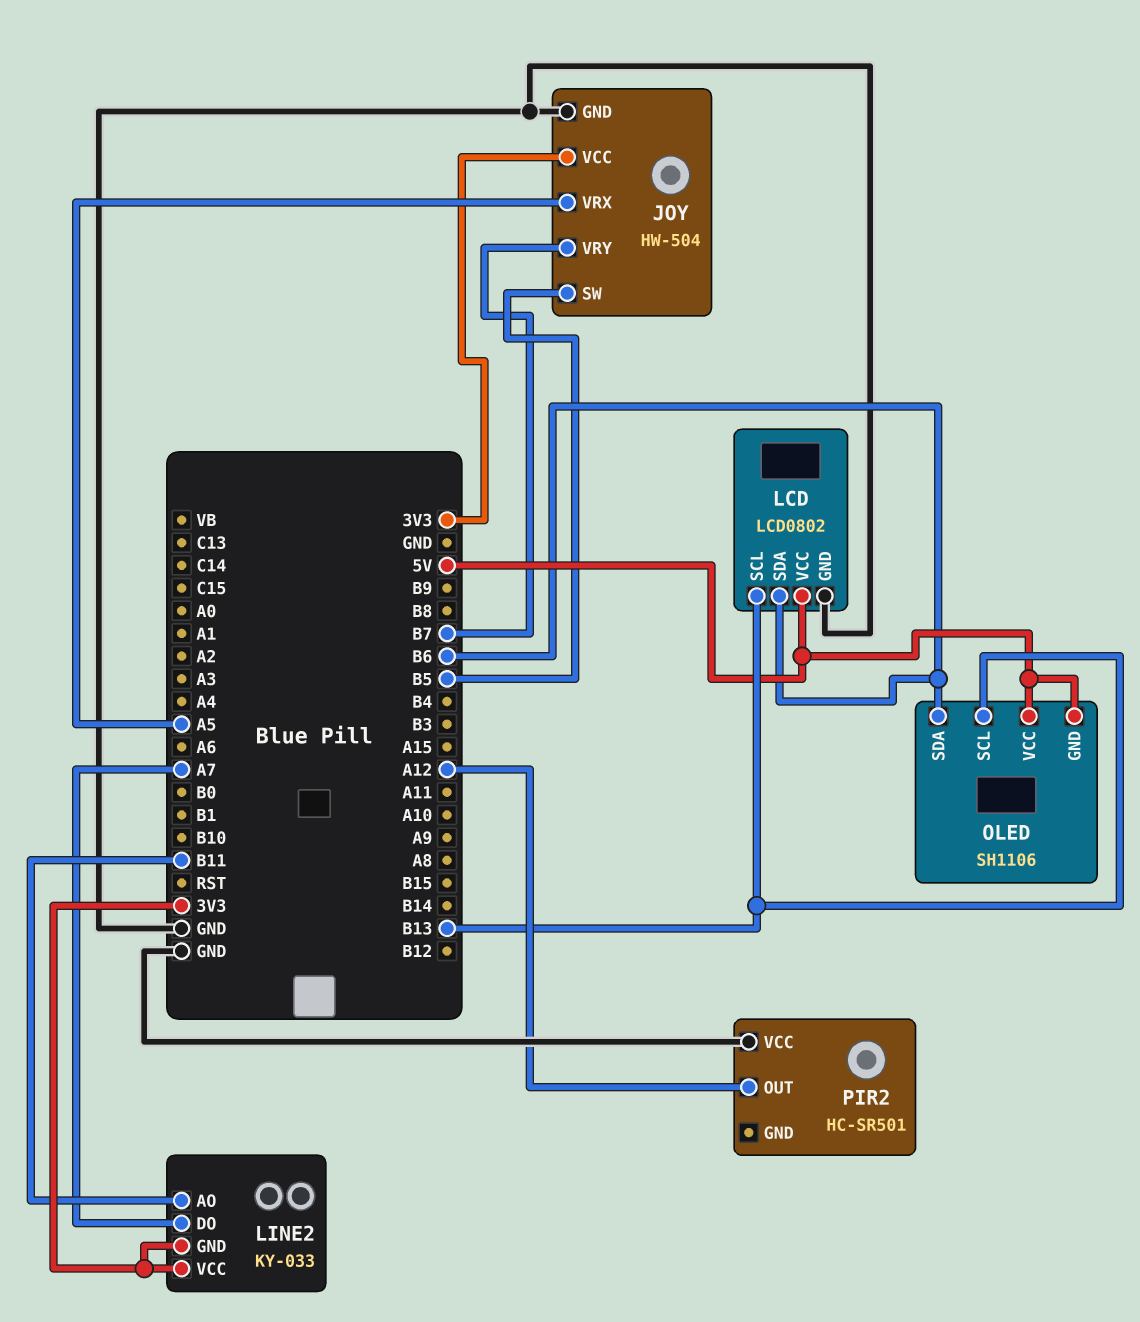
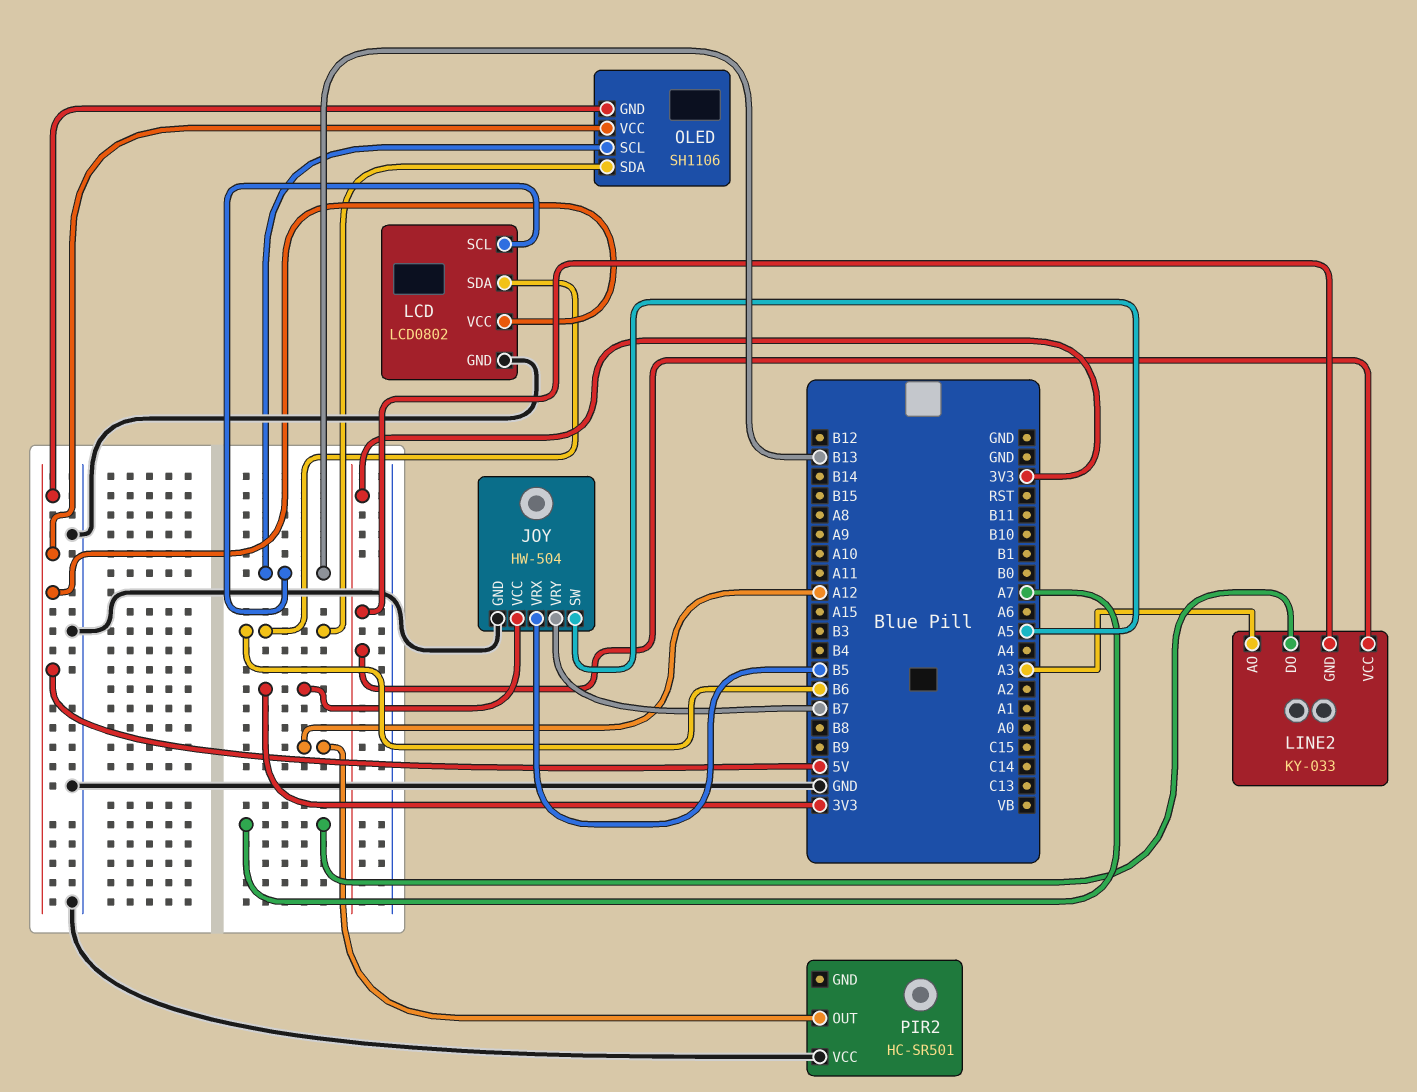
JOY pin SW: B5 -> A5
JOY pin VRX: A5 -> B5
LINE2 pin AO: B11 -> A3

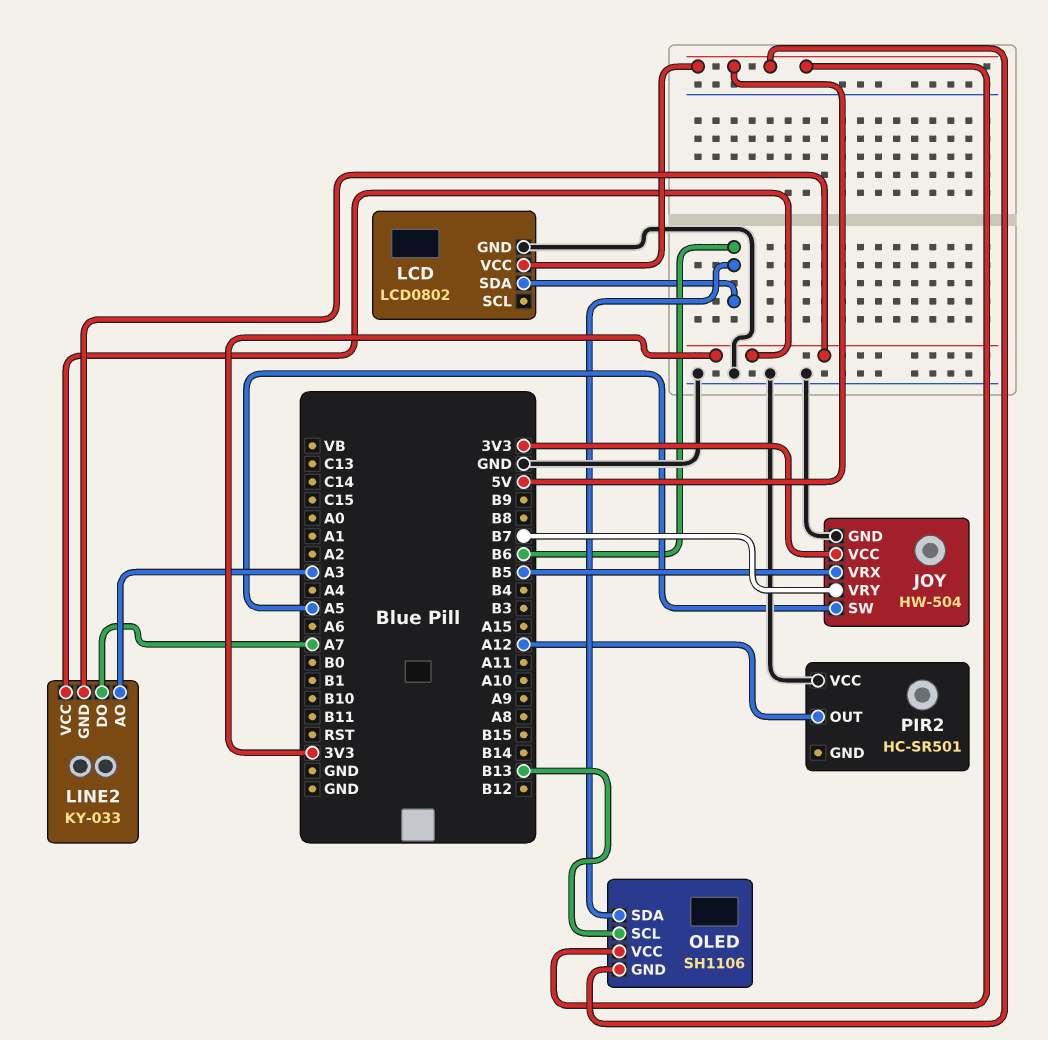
LCD pin SCL: B13 -> none

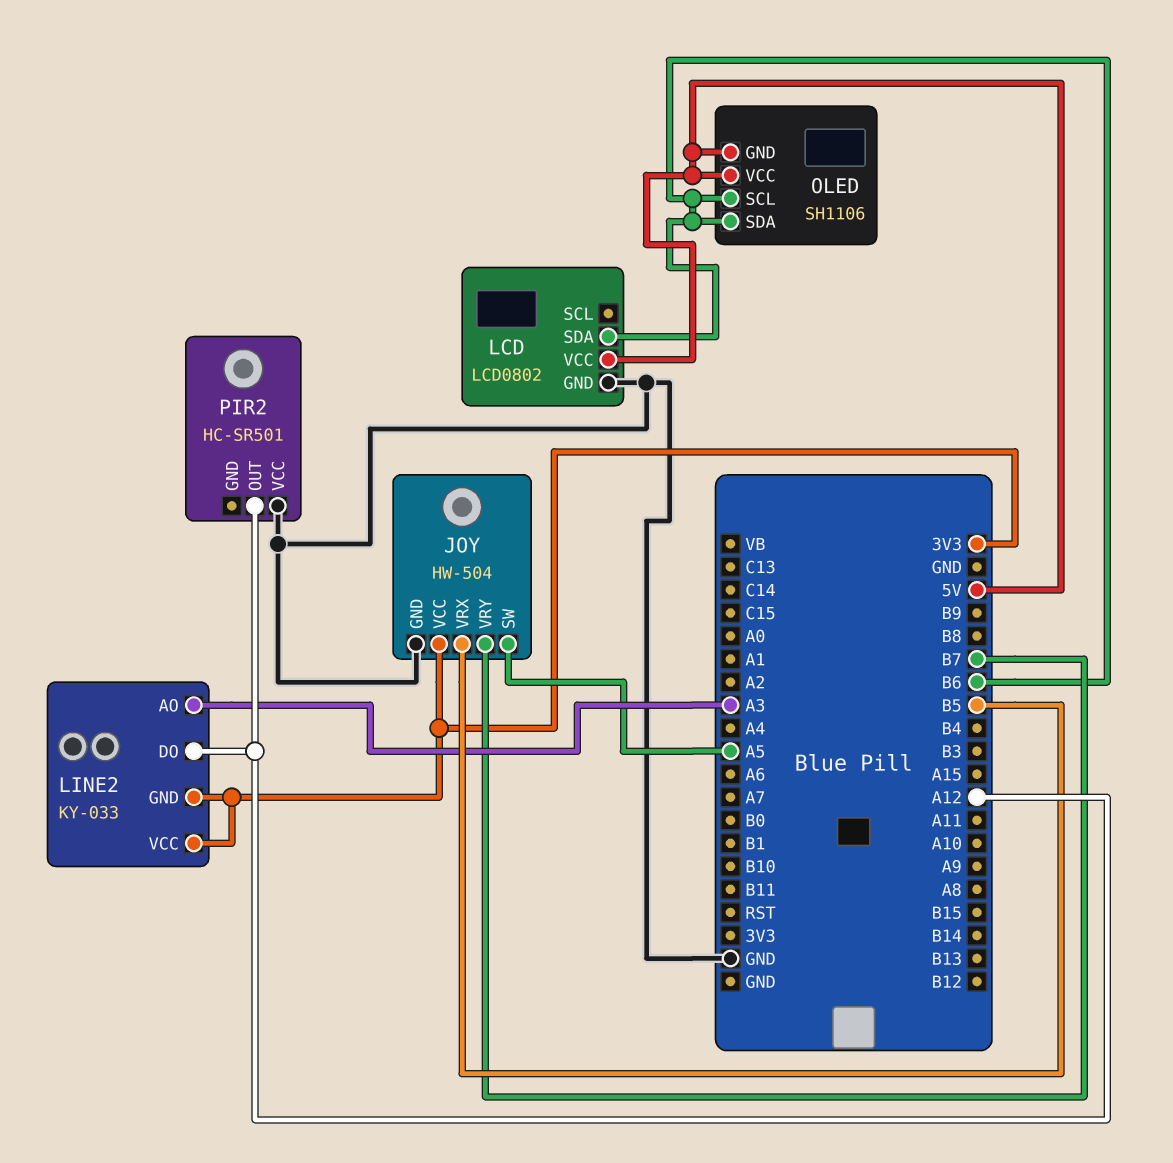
LINE2 pin DO: A7 -> A12
OLED pin SCL: B13 -> B6

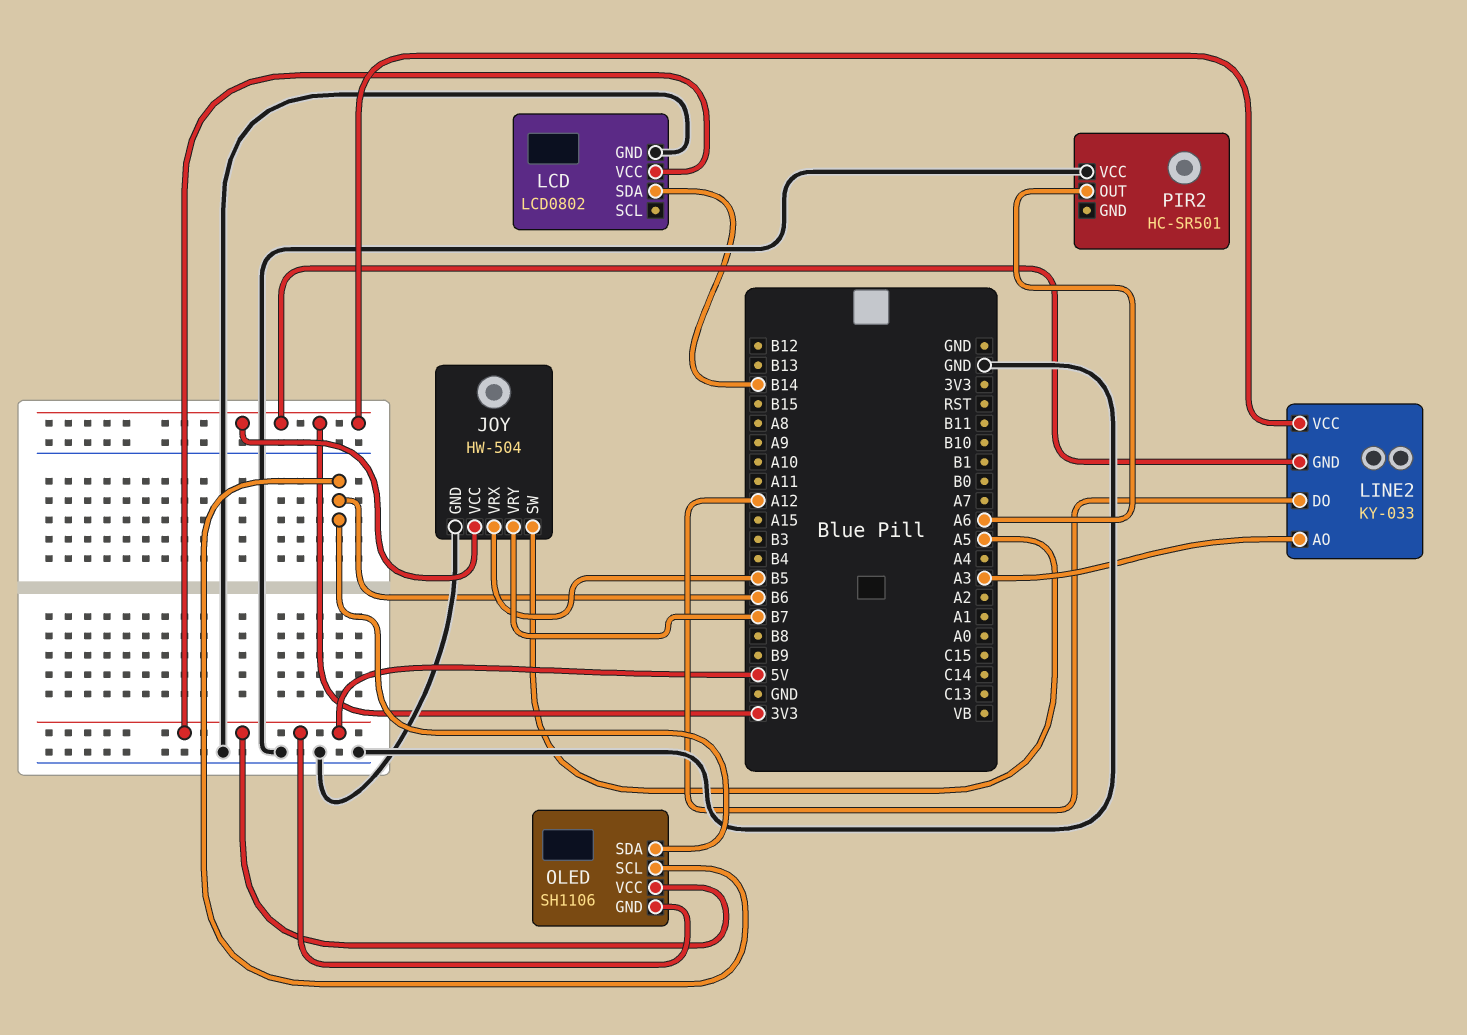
LCD pin SDA: B6 -> B14
PIR2 pin OUT: A12 -> A6

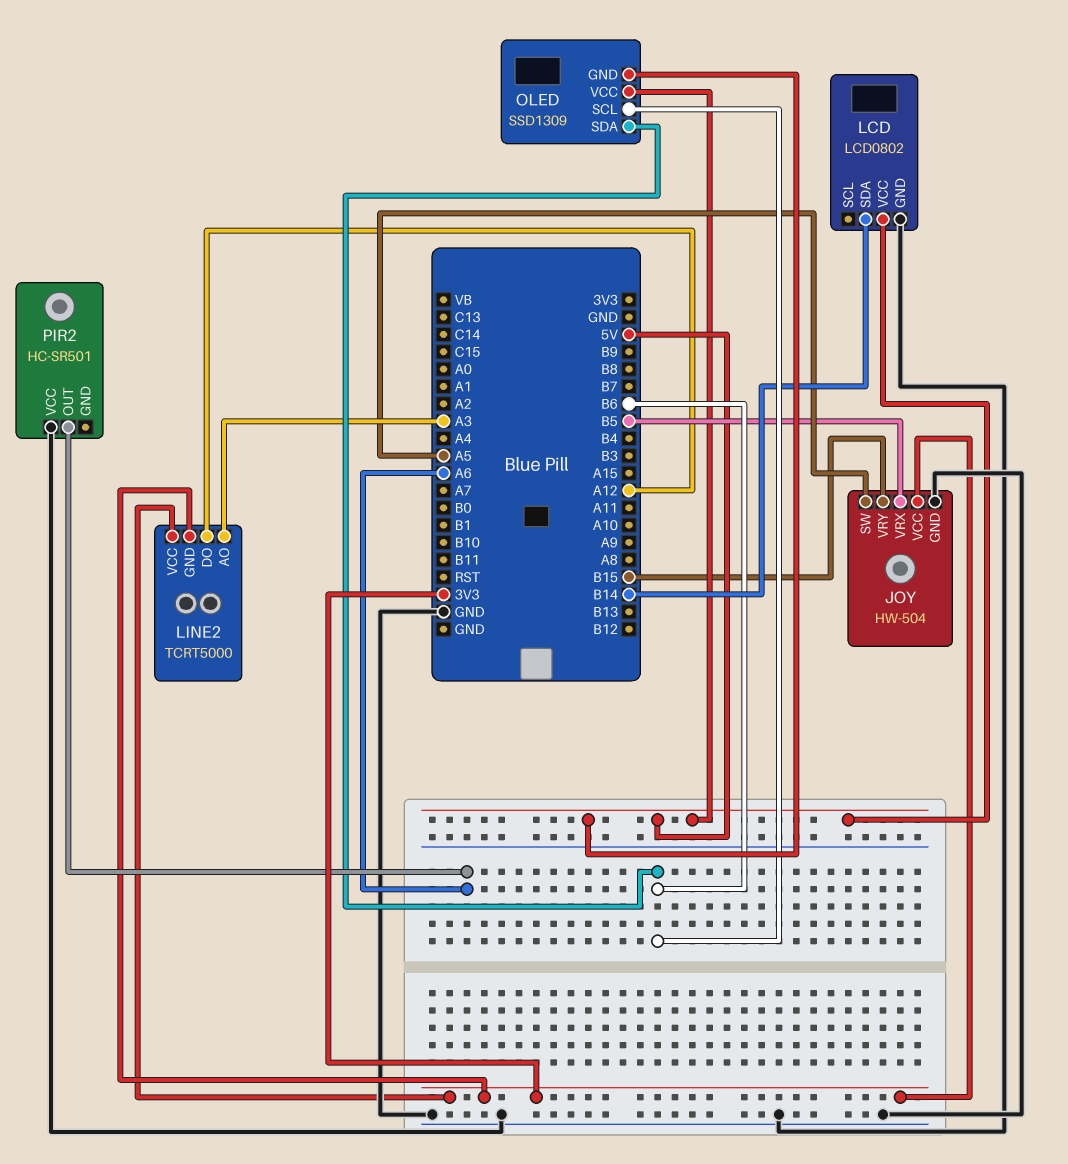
JOY pin VRY: B7 -> B15
LINE2: KY-033 -> TCRT5000
OLED: SH1106 -> SSD1309

